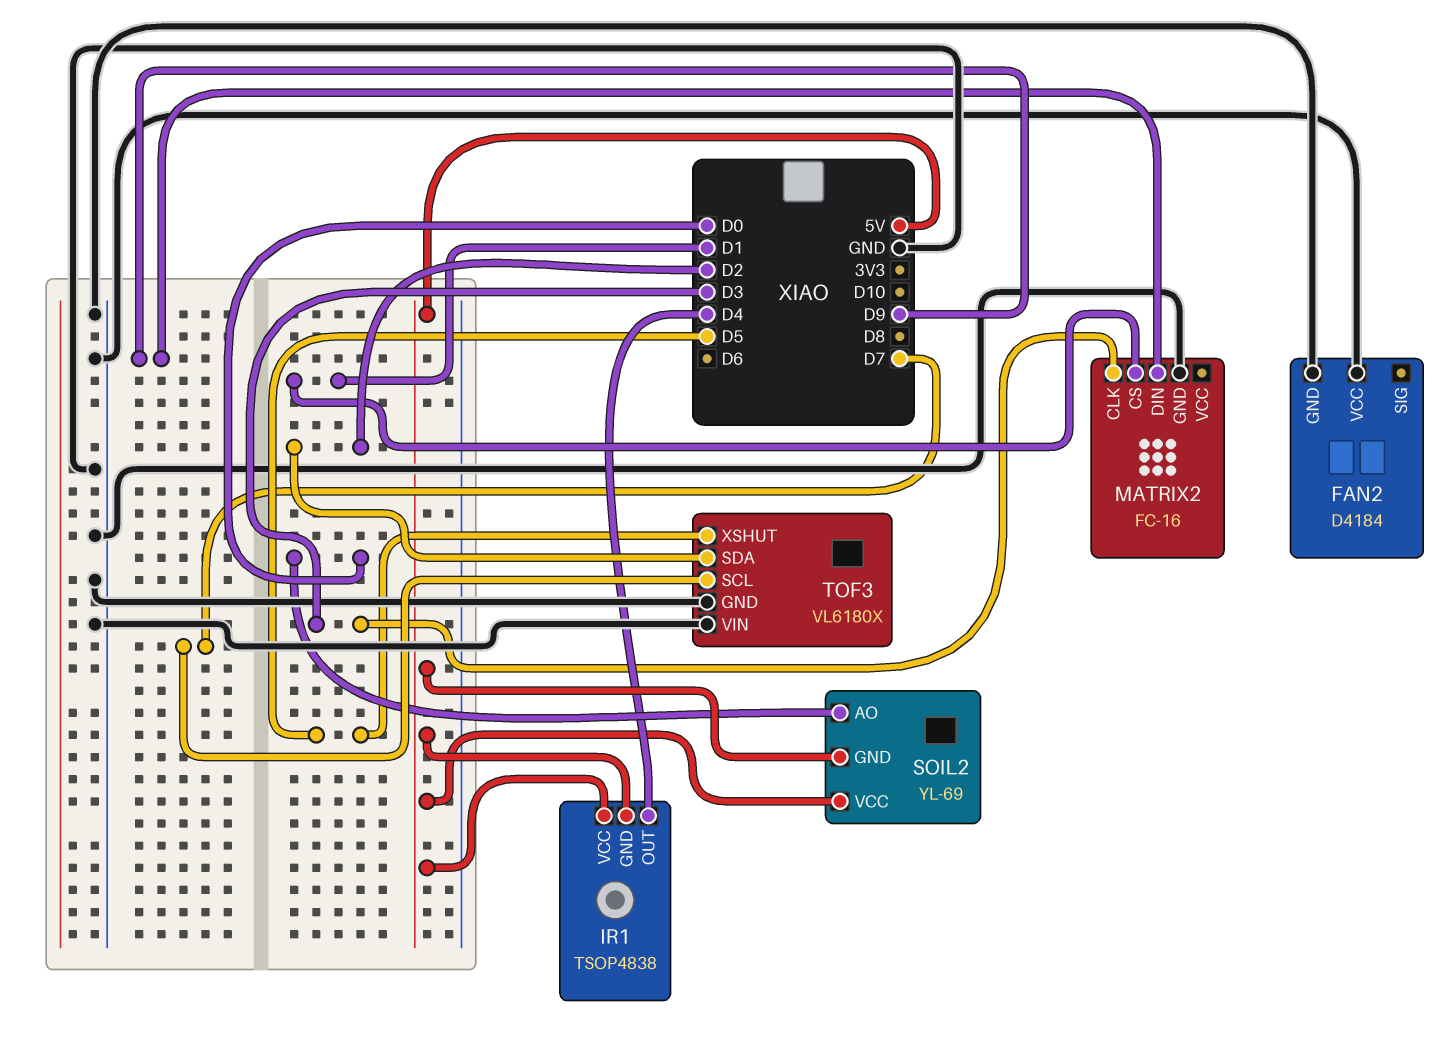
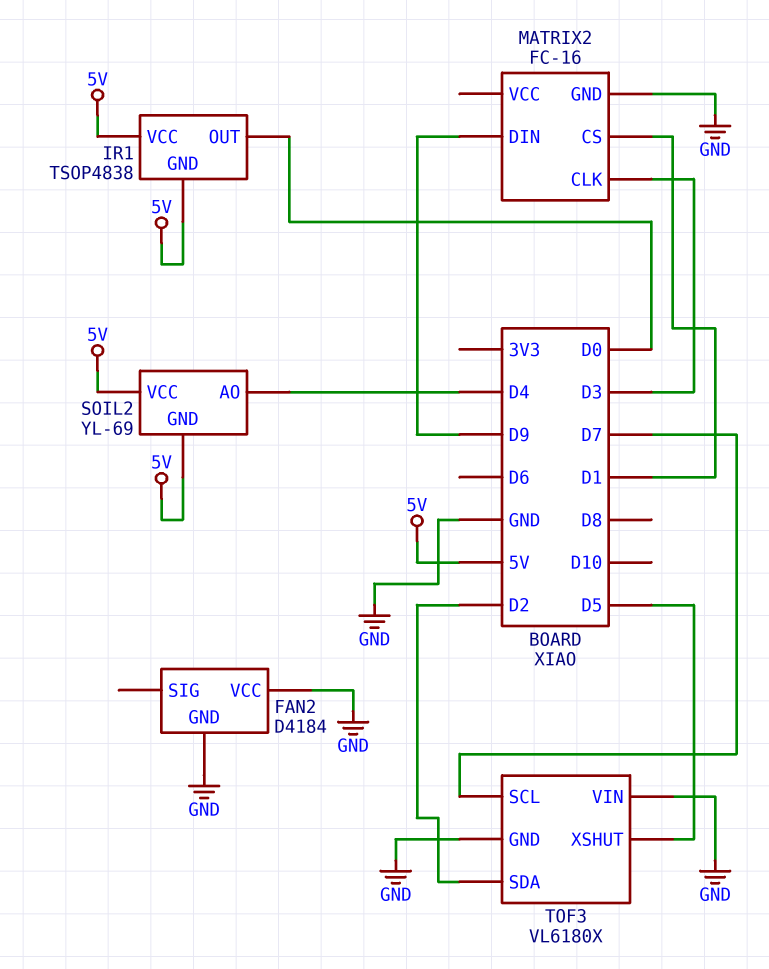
IR1 pin OUT: D4 -> D0
SOIL2 pin AO: D0 -> D4

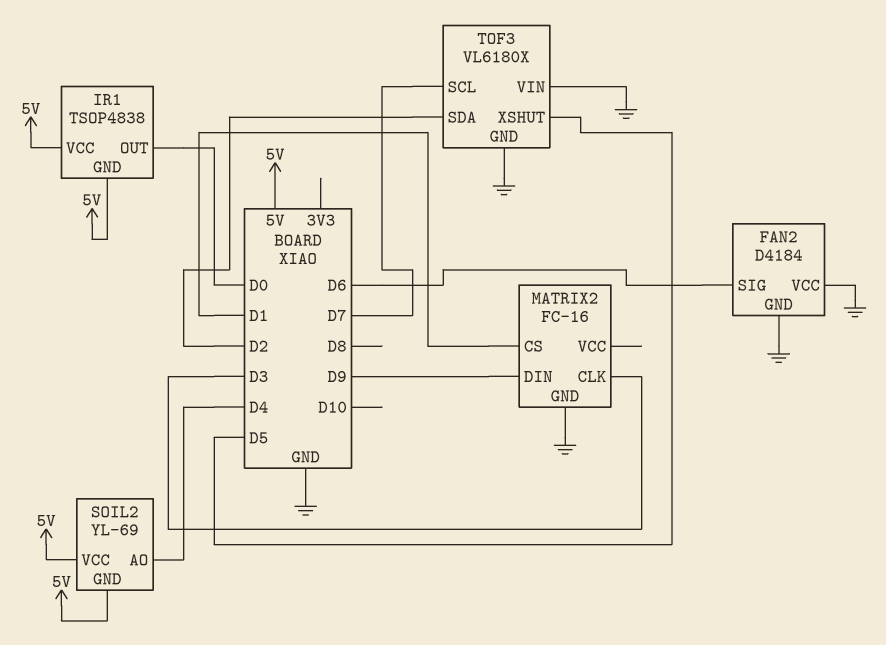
FAN2 pin SIG: none -> D6

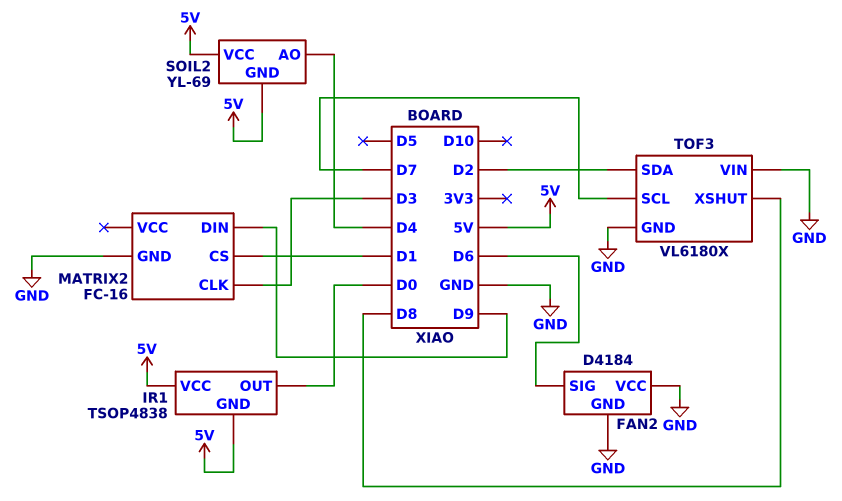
TOF3 pin XSHUT: D5 -> D8

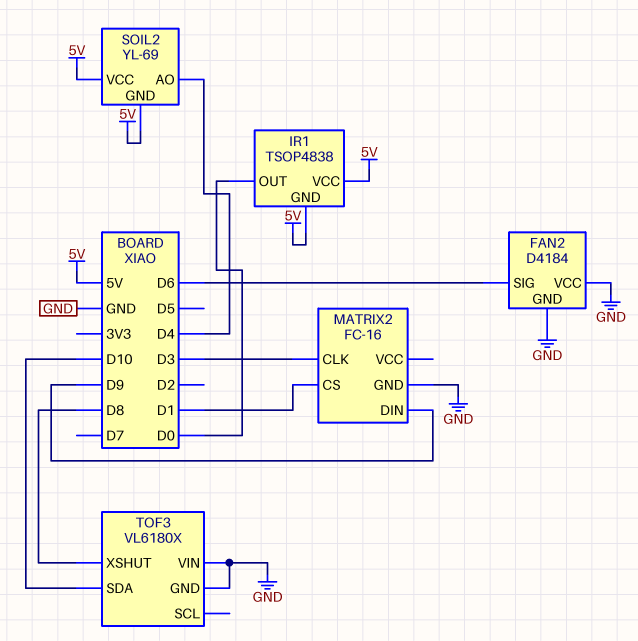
TOF3 pin SCL: D7 -> none
TOF3 pin SDA: D2 -> D10

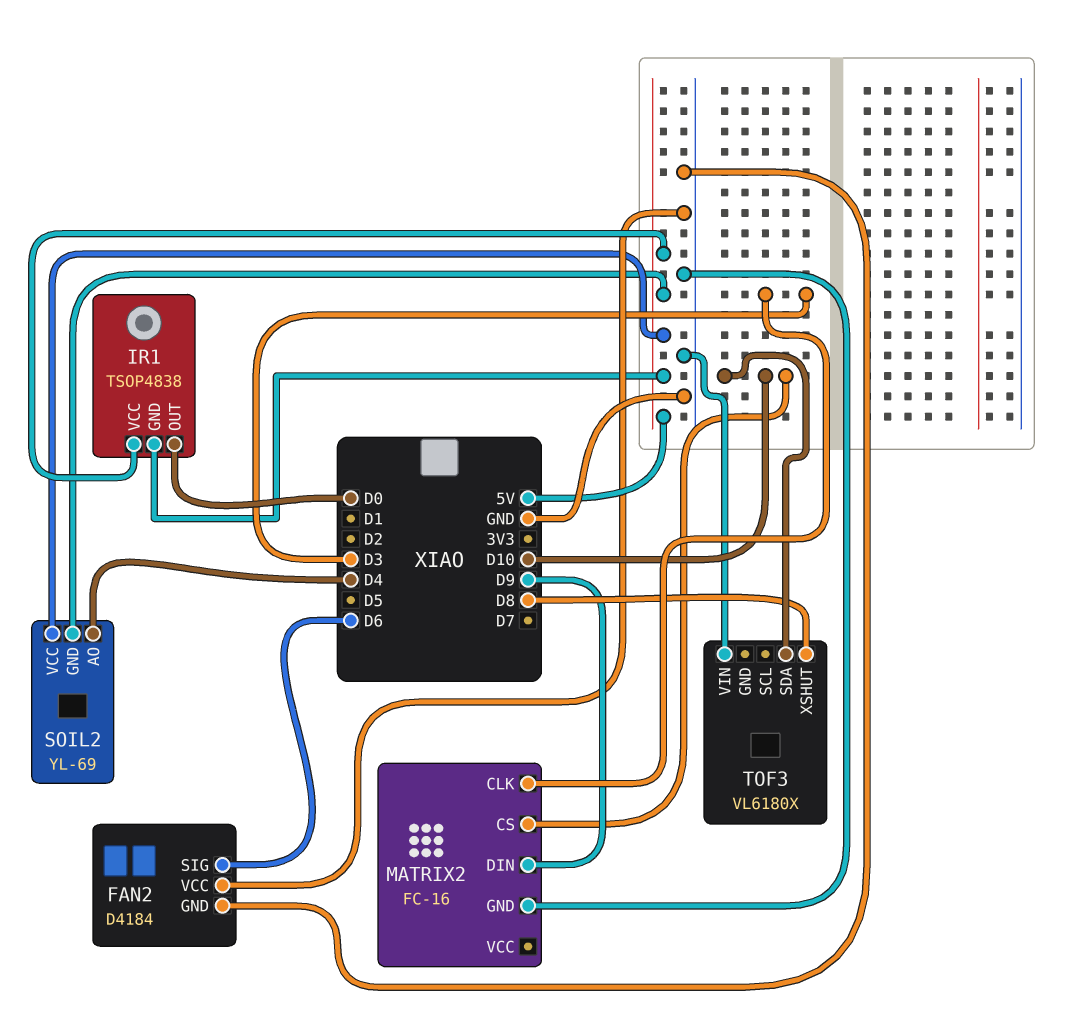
MATRIX2 pin CS: D1 -> D10
TOF3 pin GND: GND -> none

